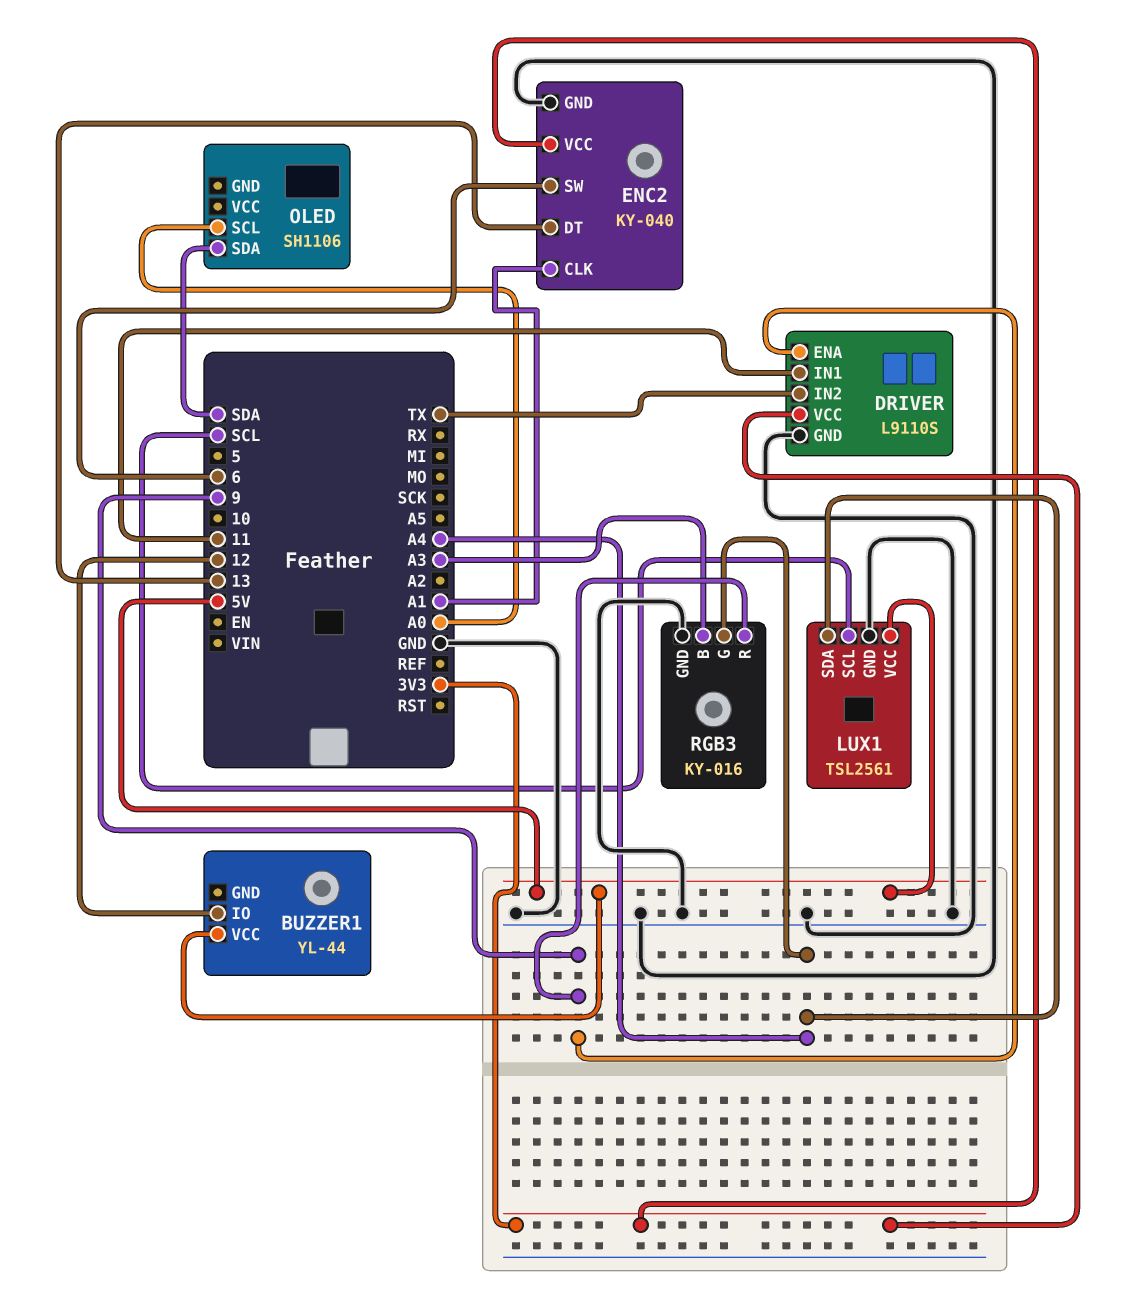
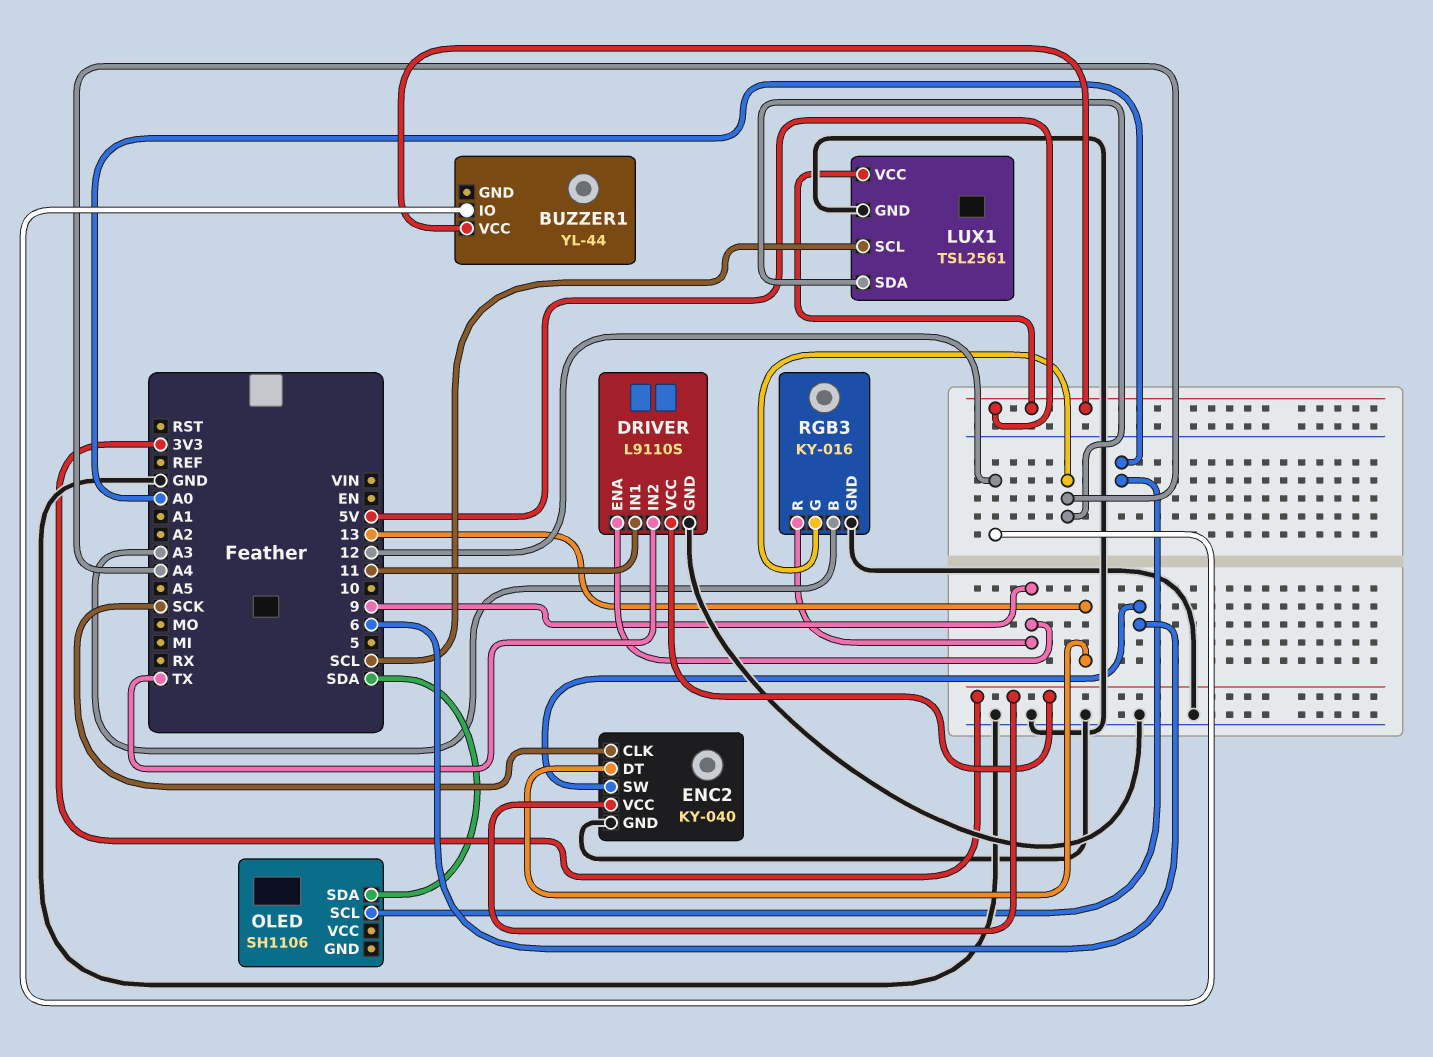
ENC2 pin CLK: A1 -> SCK

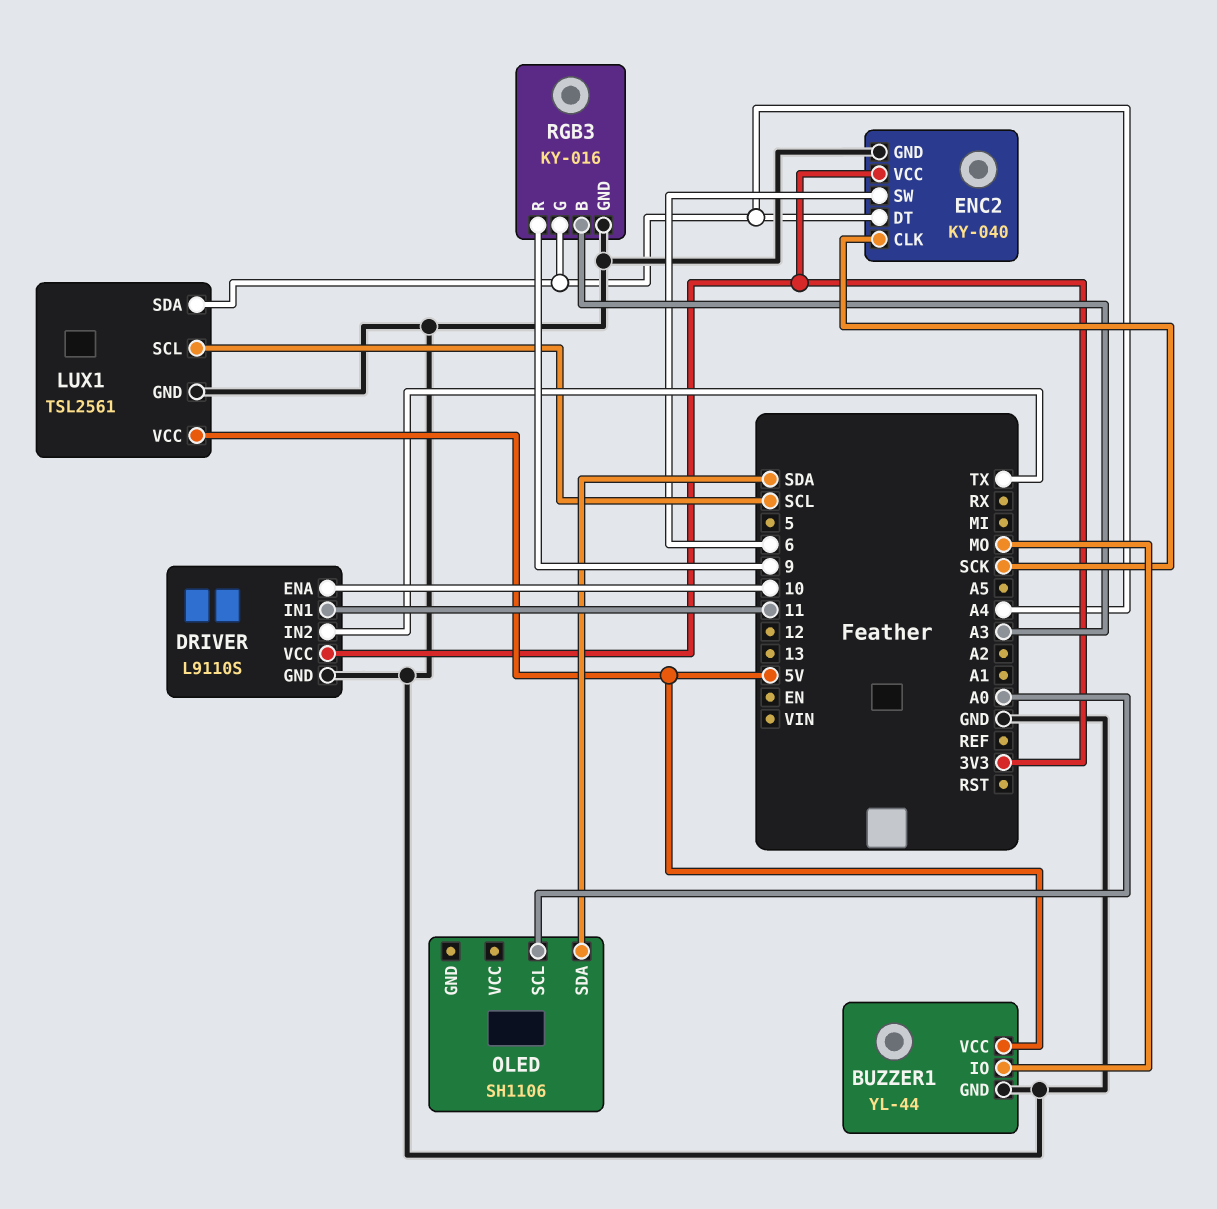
BUZZER1 pin GND: none -> GND
BUZZER1 pin IO: 12 -> MO
DRIVER pin ENA: 9 -> 10
ENC2 pin DT: 13 -> A4

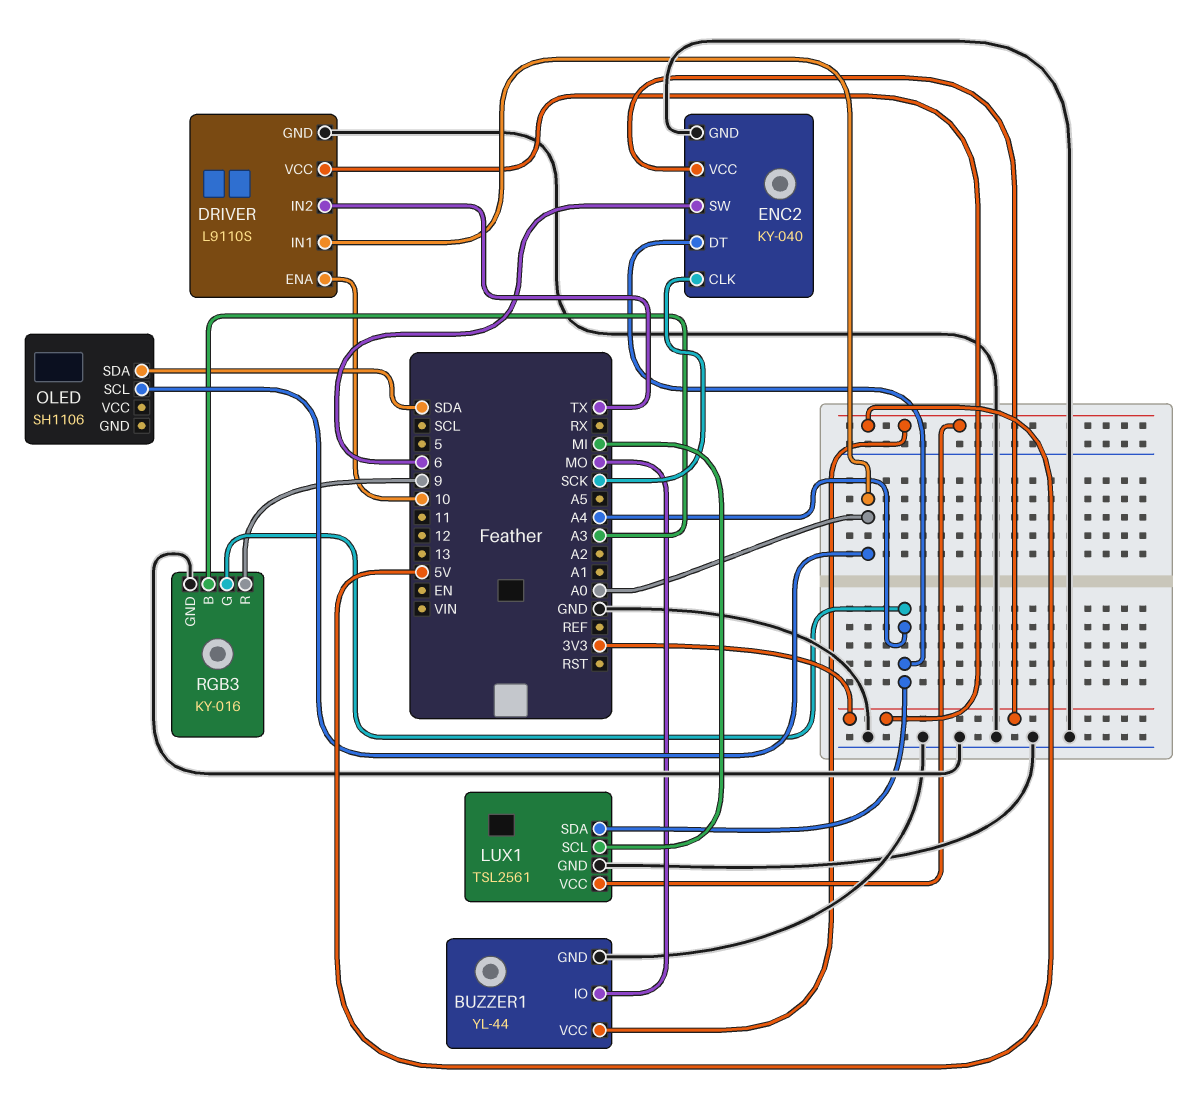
DRIVER pin IN1: 11 -> A0
LUX1 pin SCL: SCL -> MI

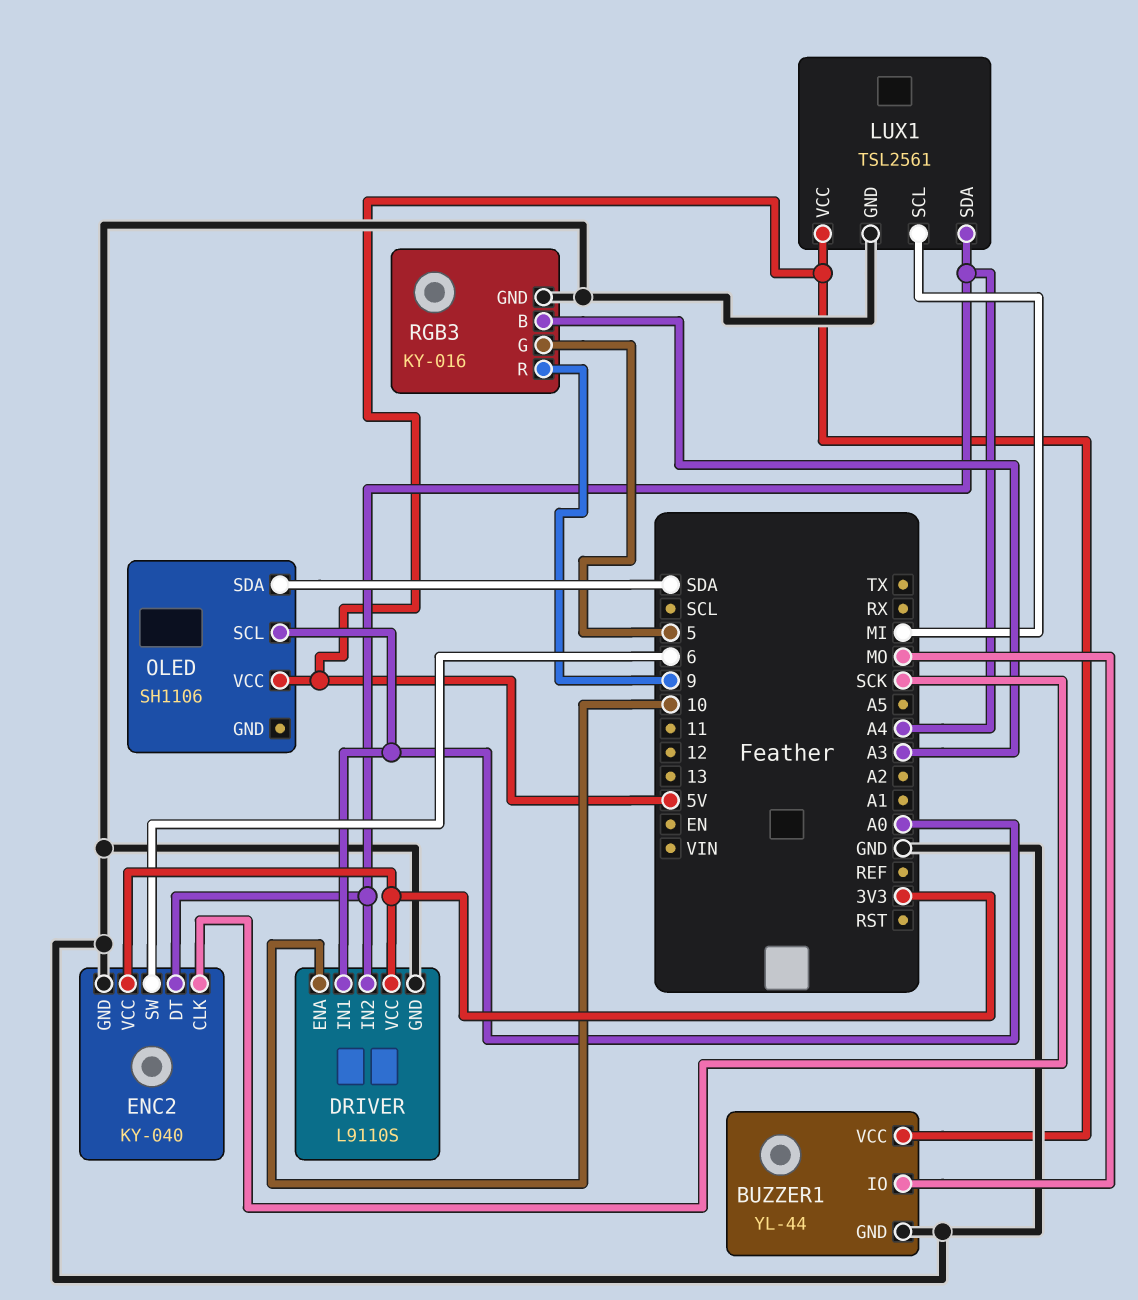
DRIVER pin IN2: TX -> A4
OLED pin VCC: none -> 5V
RGB3 pin G: A4 -> 5

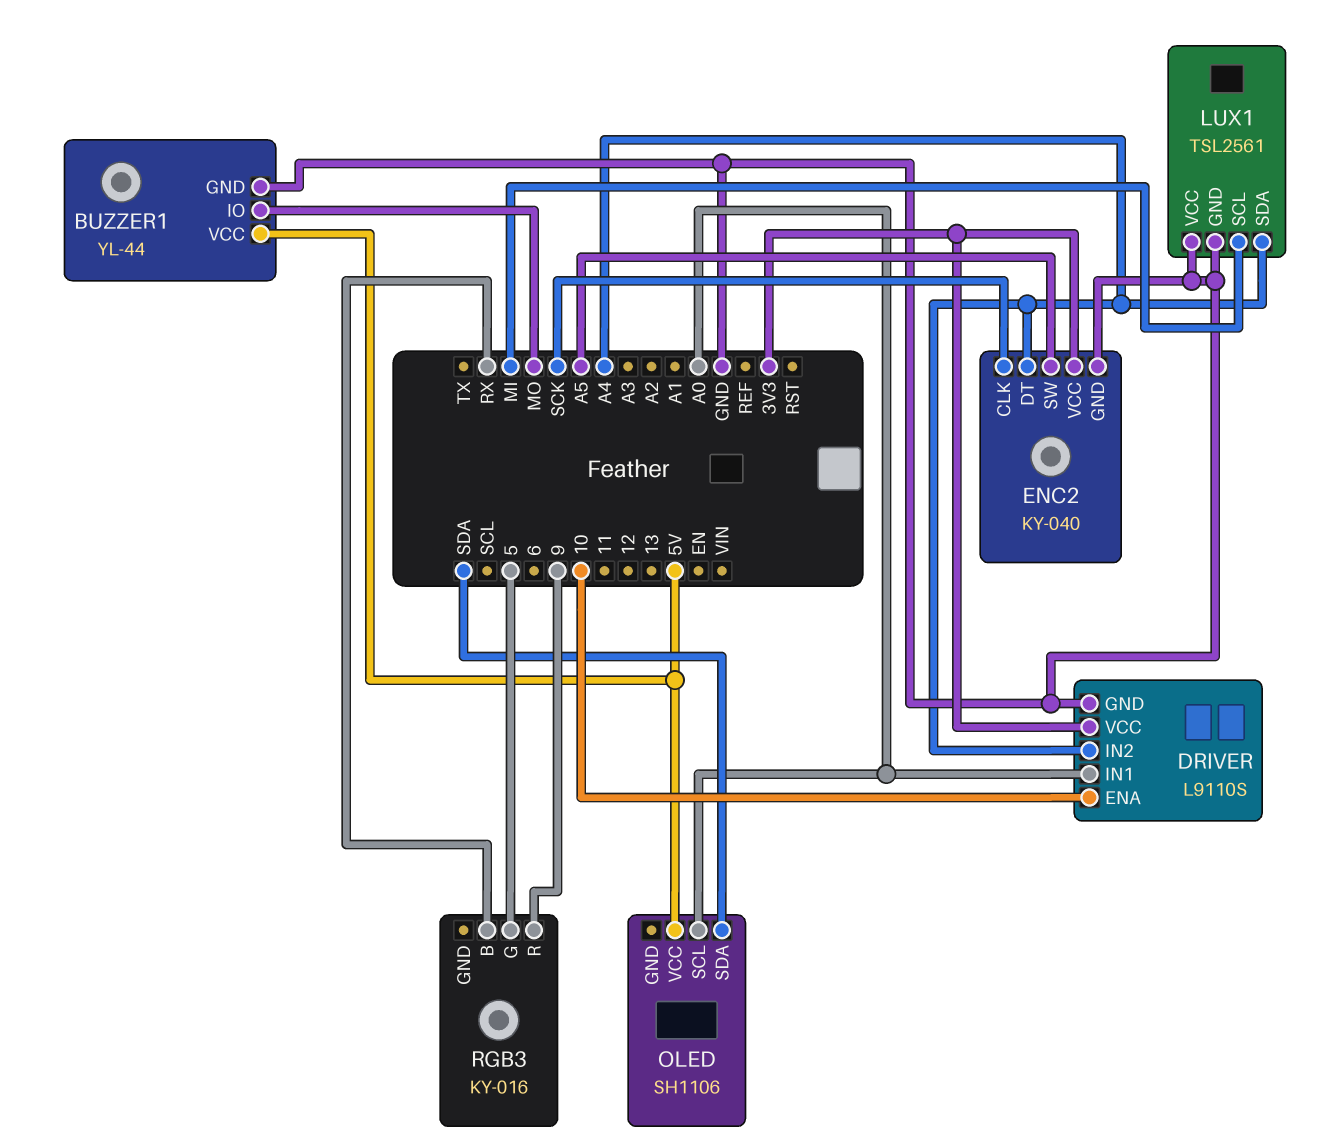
ENC2 pin SW: 6 -> A5
LUX1 pin VCC: 5V -> GND
RGB3 pin B: A3 -> RX
RGB3 pin GND: GND -> none

